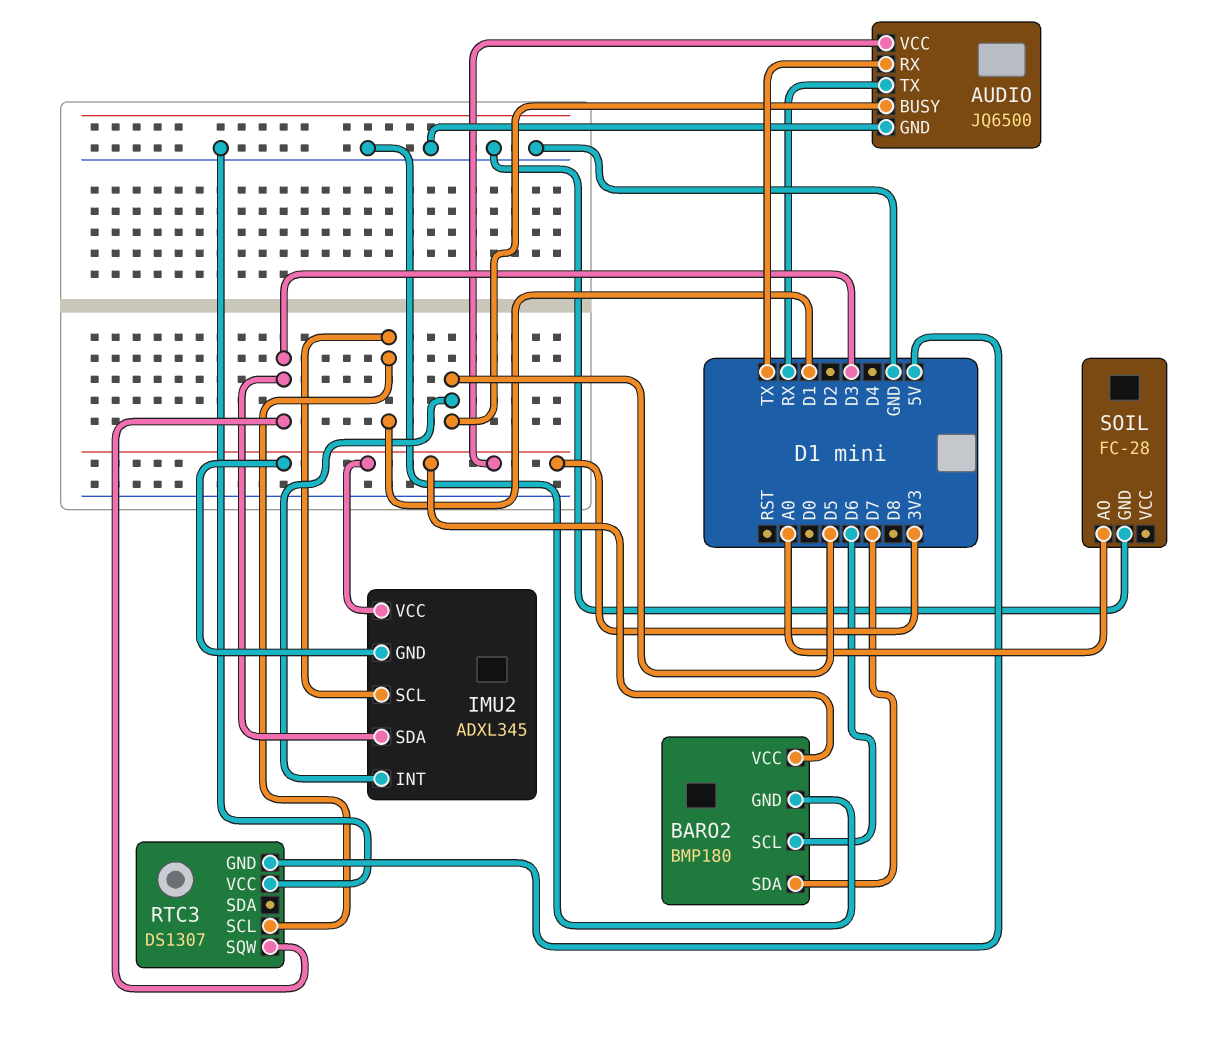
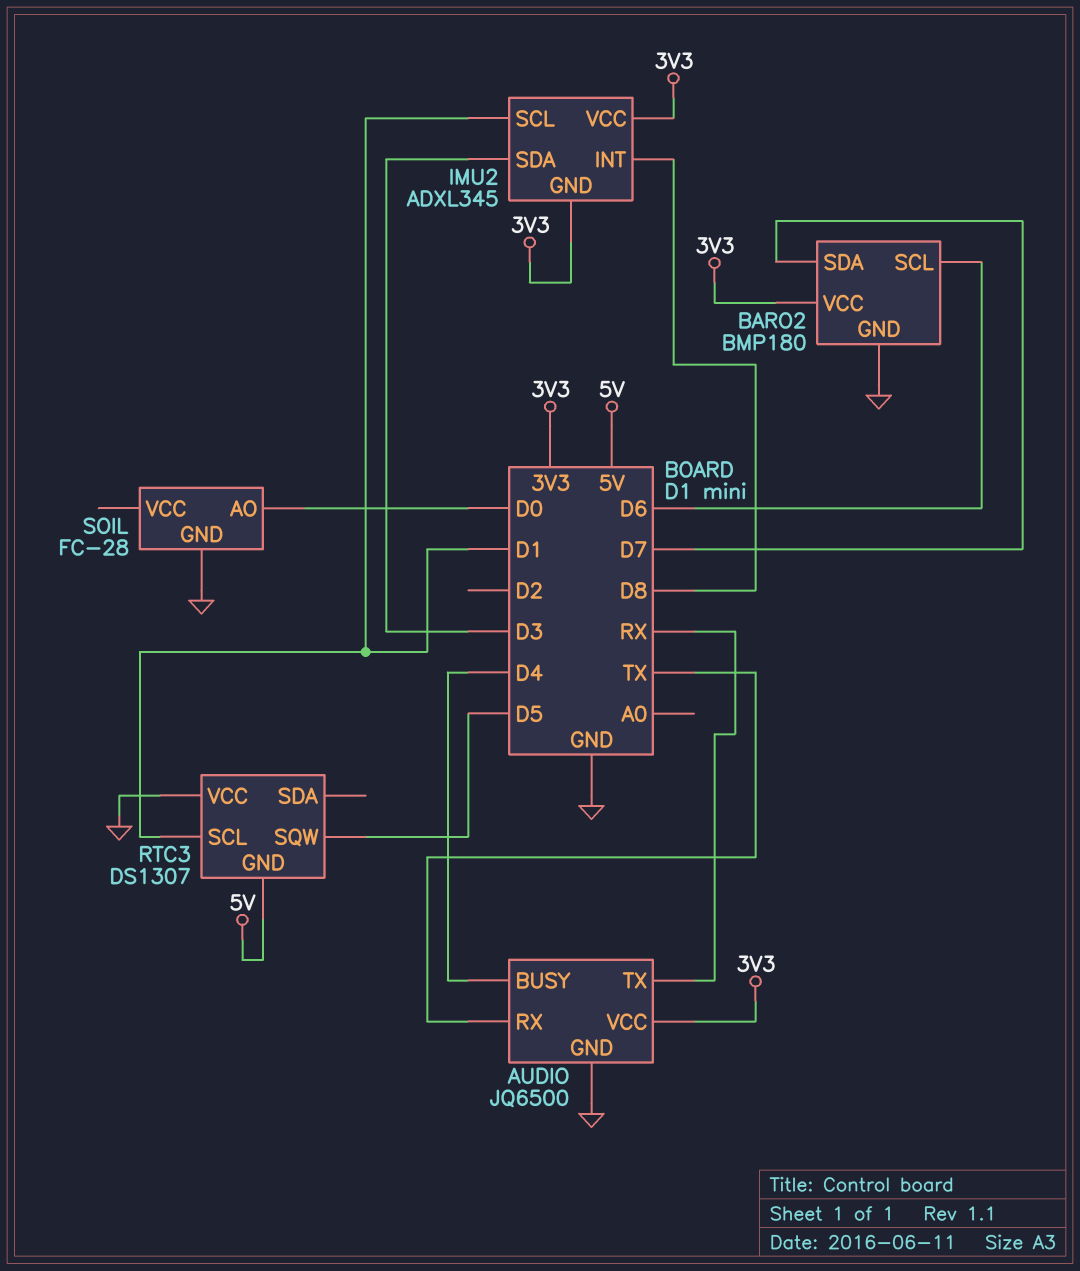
AUDIO pin BUSY: D5 -> D4
IMU2 pin INT: D5 -> D8
RTC3 pin SQW: D3 -> D5
SOIL pin AO: A0 -> D0

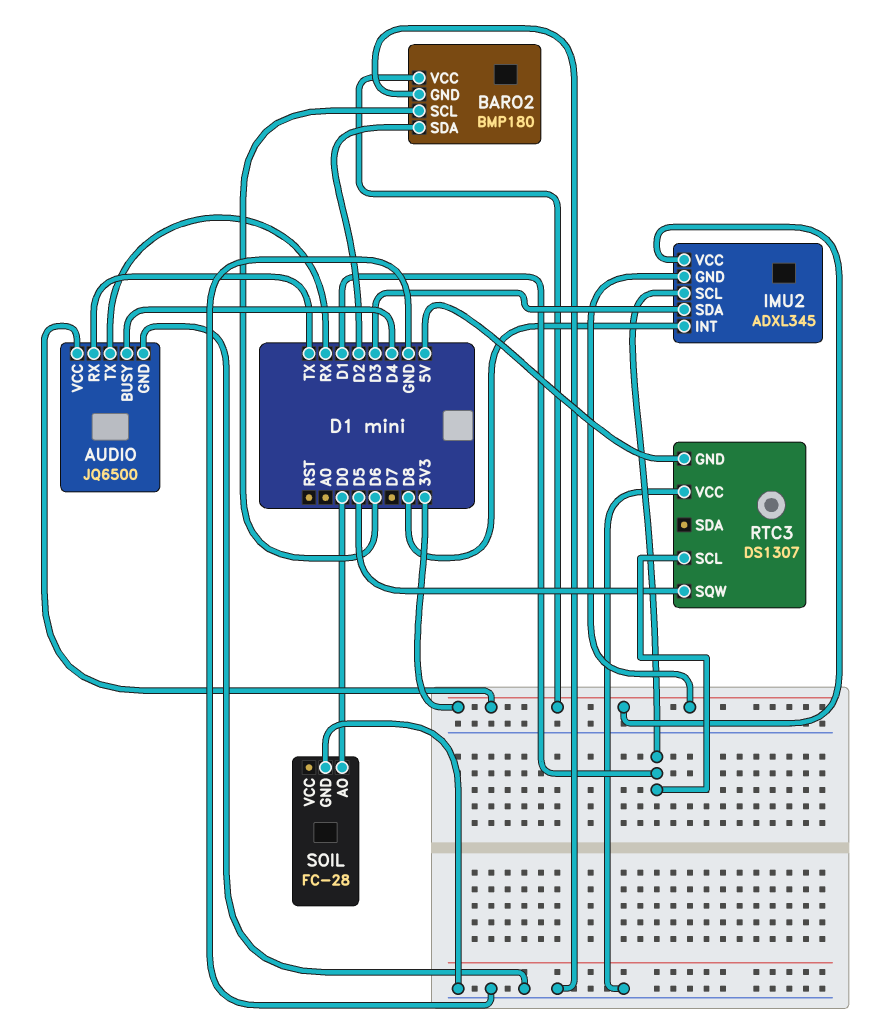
BARO2 pin SDA: D7 -> D2

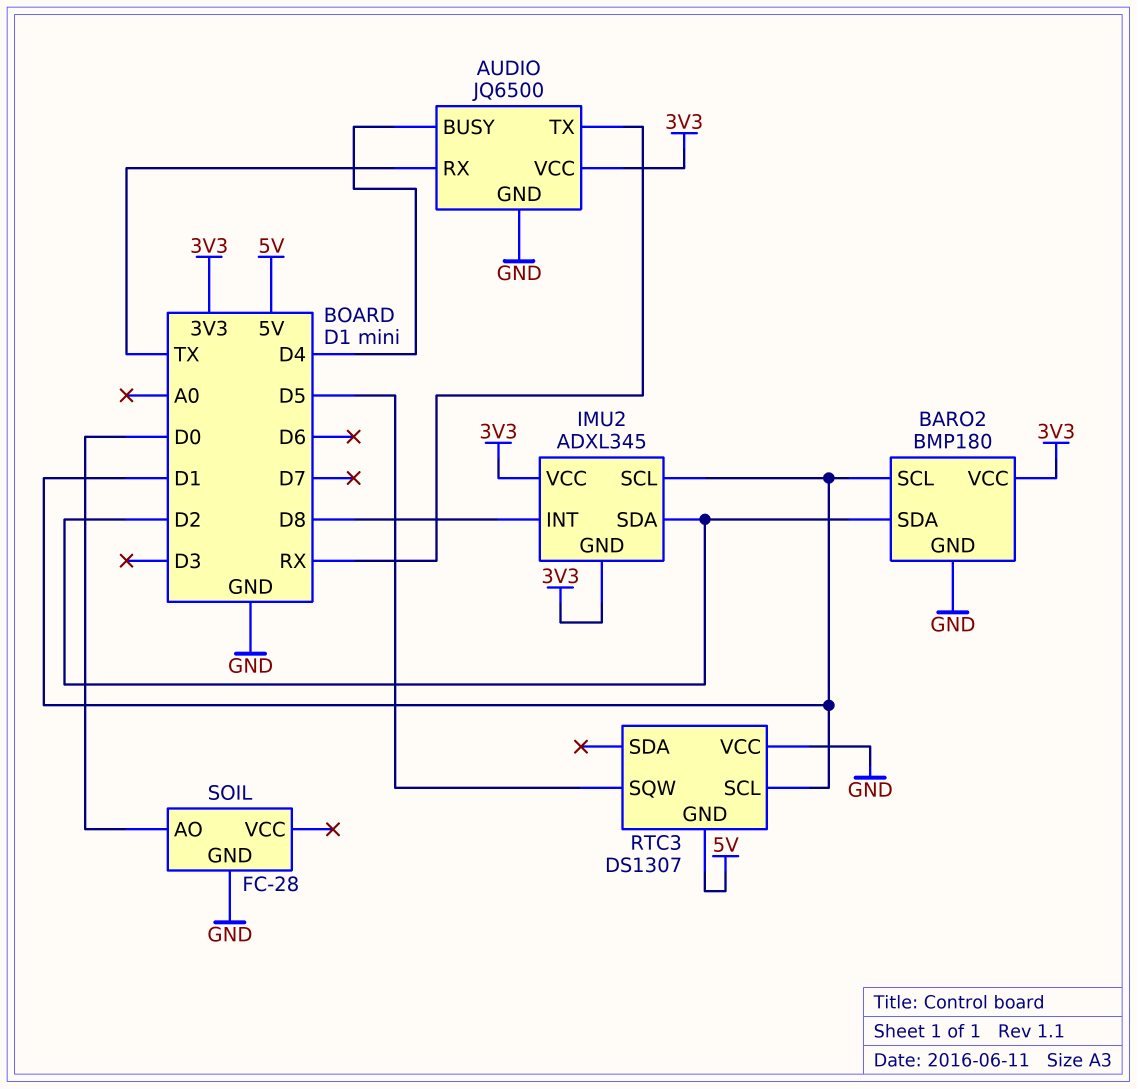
BARO2 pin SCL: D6 -> D1
IMU2 pin SDA: D3 -> D2

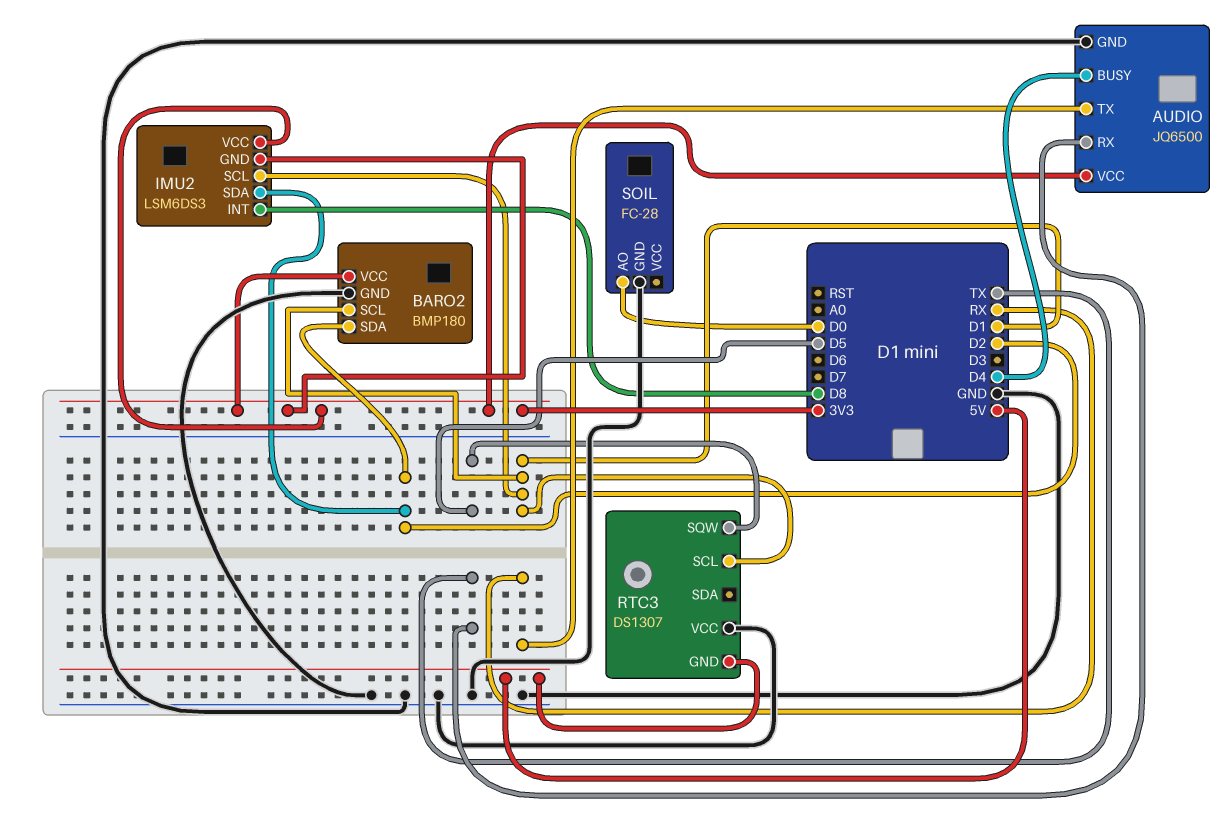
IMU2: ADXL345 -> LSM6DS3

